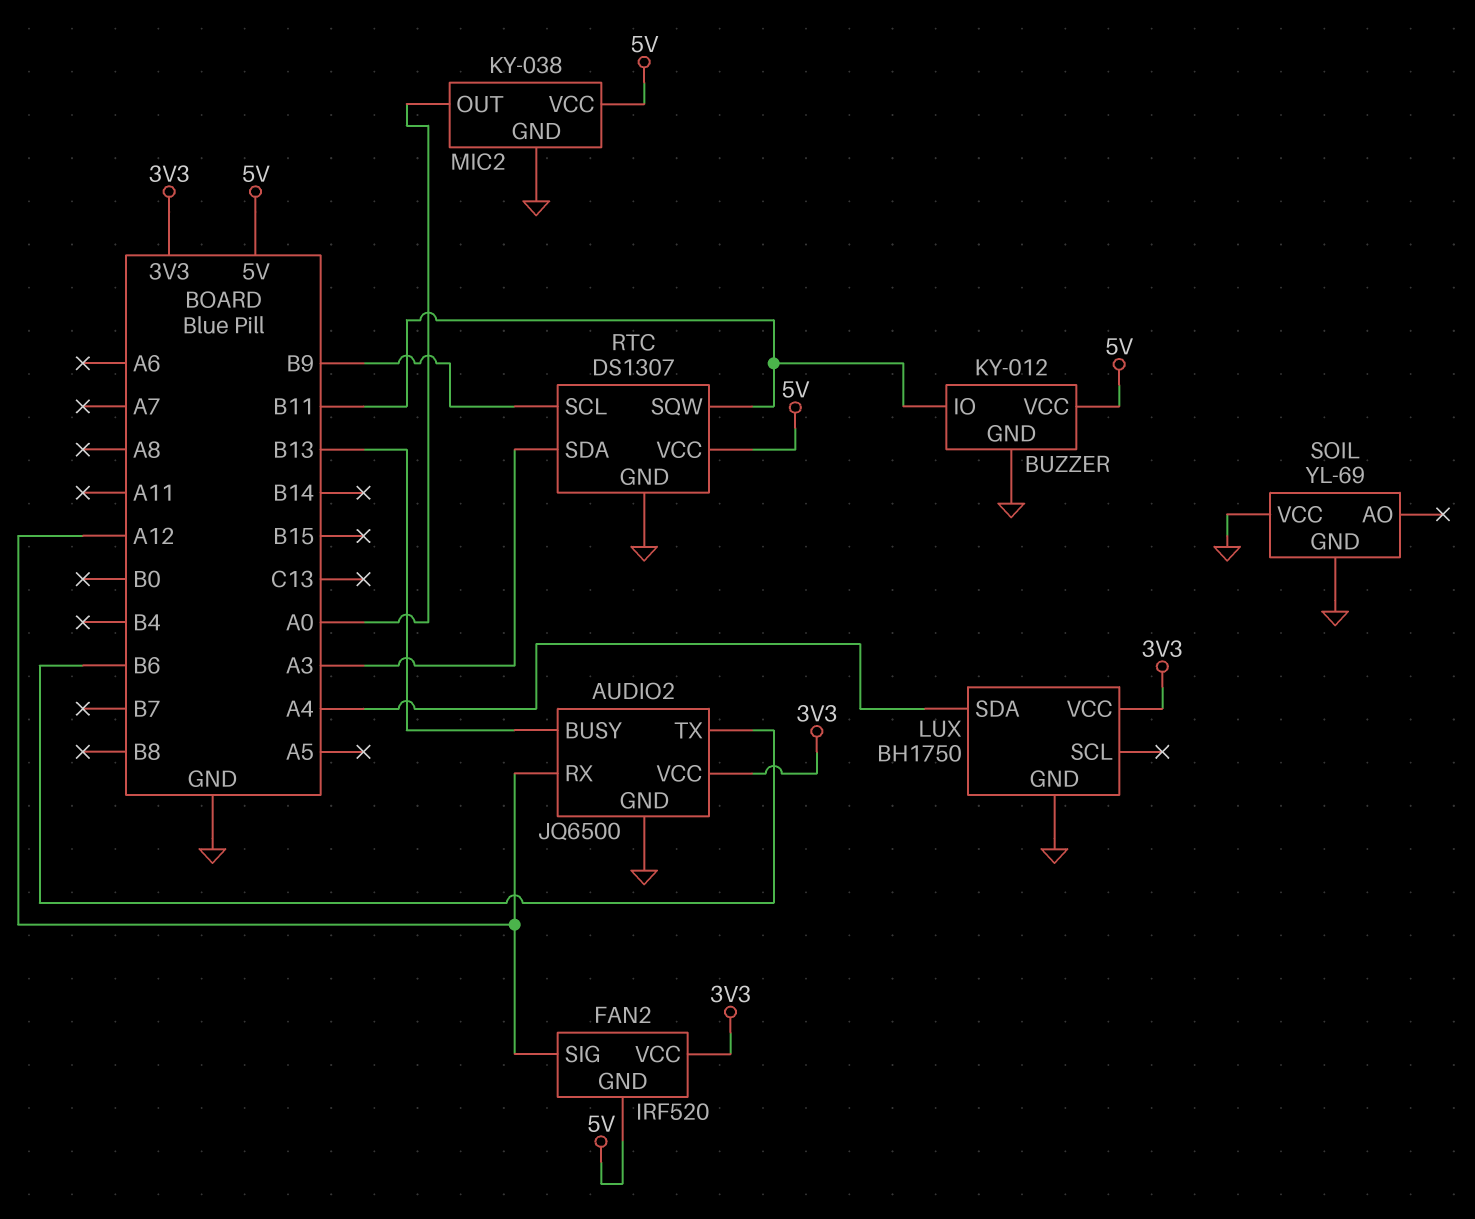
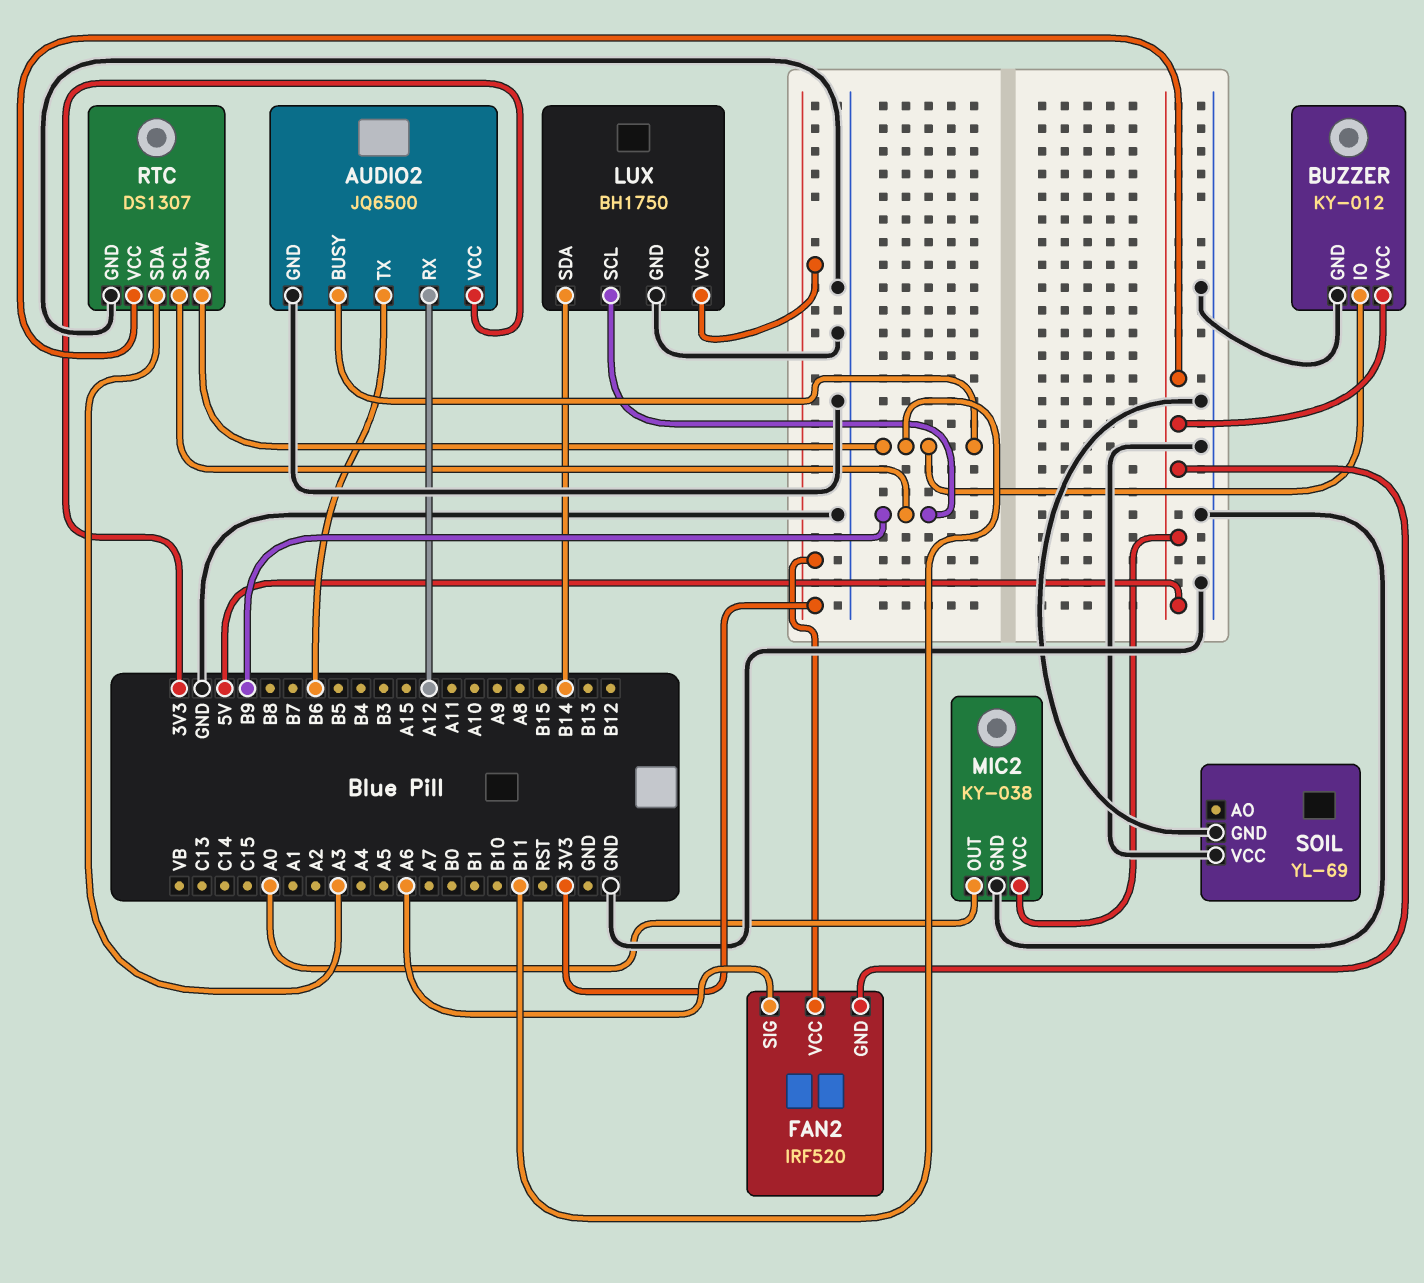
AUDIO2 pin BUSY: B13 -> B11
FAN2 pin SIG: A12 -> A6
LUX pin SCL: none -> B9
LUX pin SDA: A4 -> B14

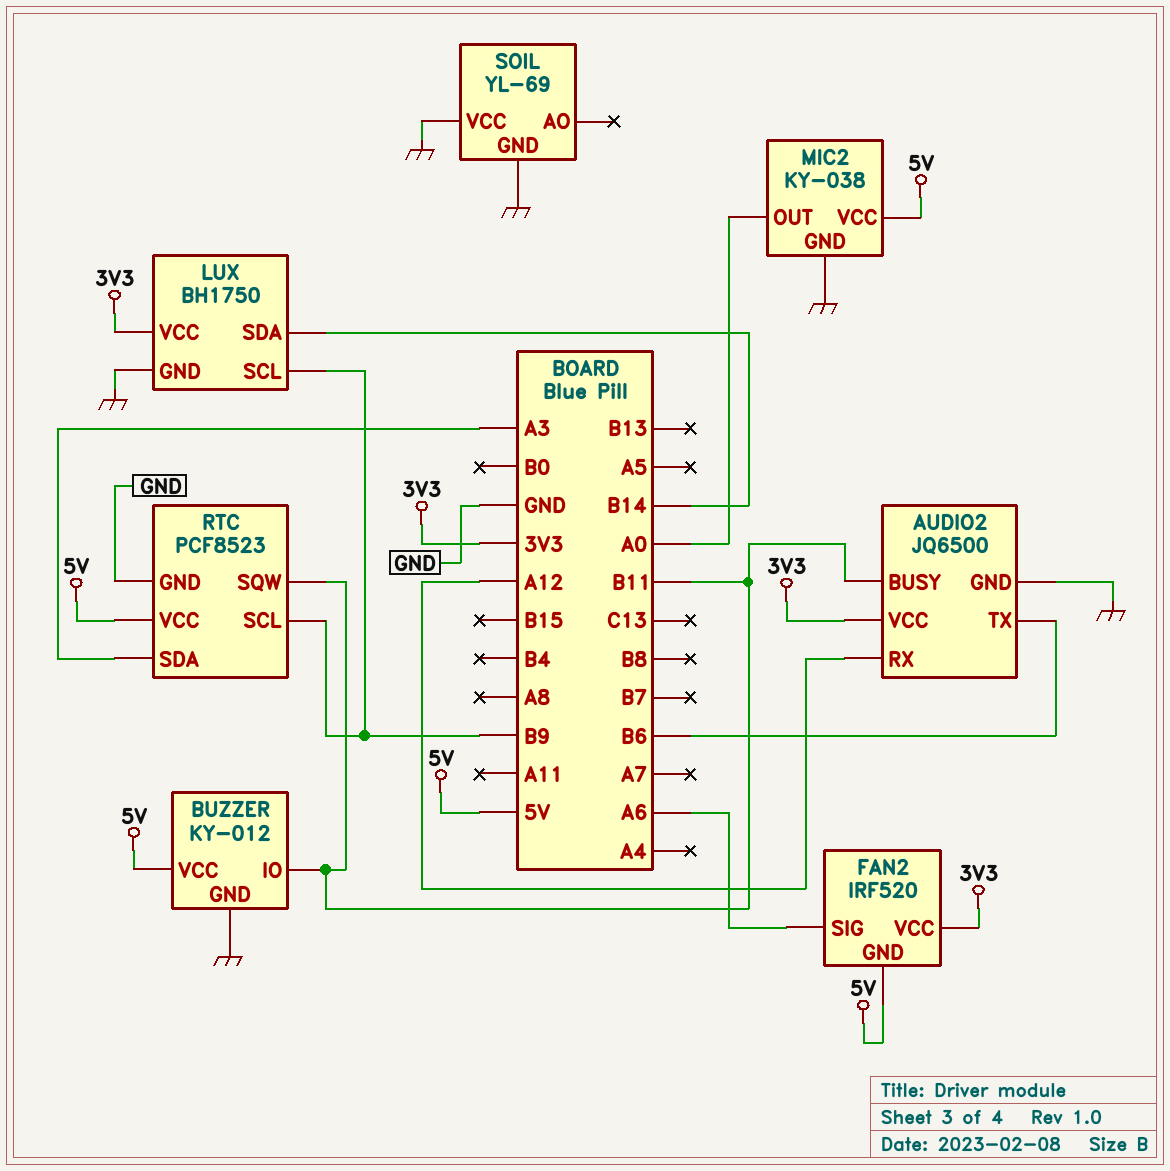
RTC: DS1307 -> PCF8523

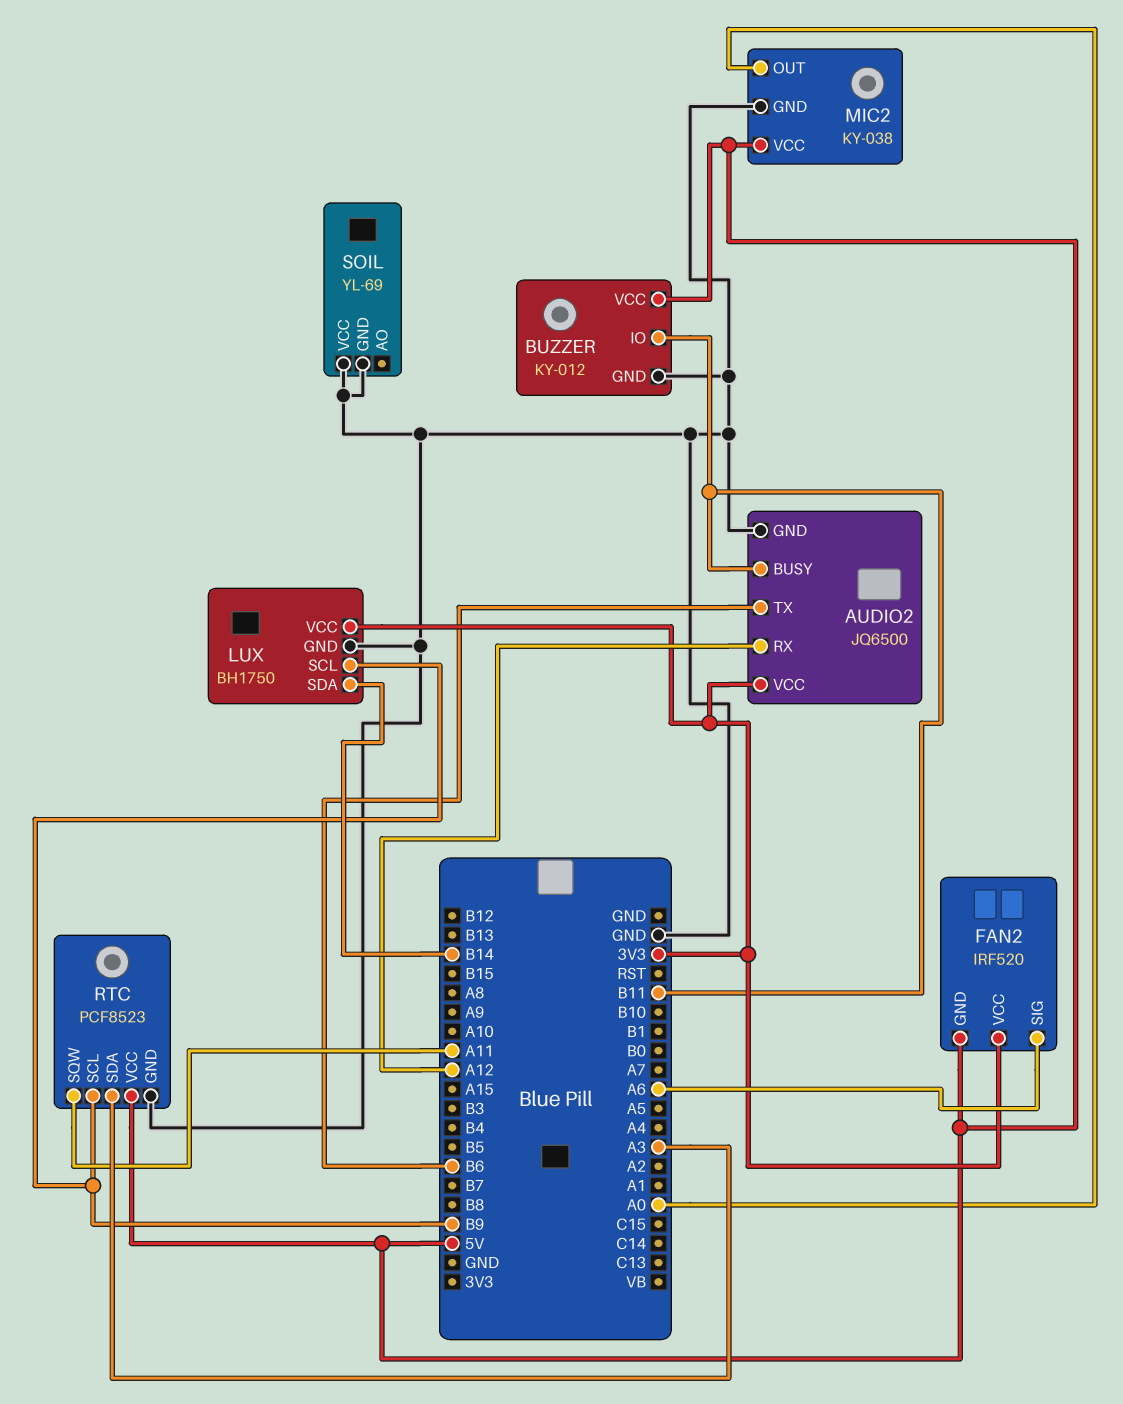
RTC pin SQW: B11 -> A11

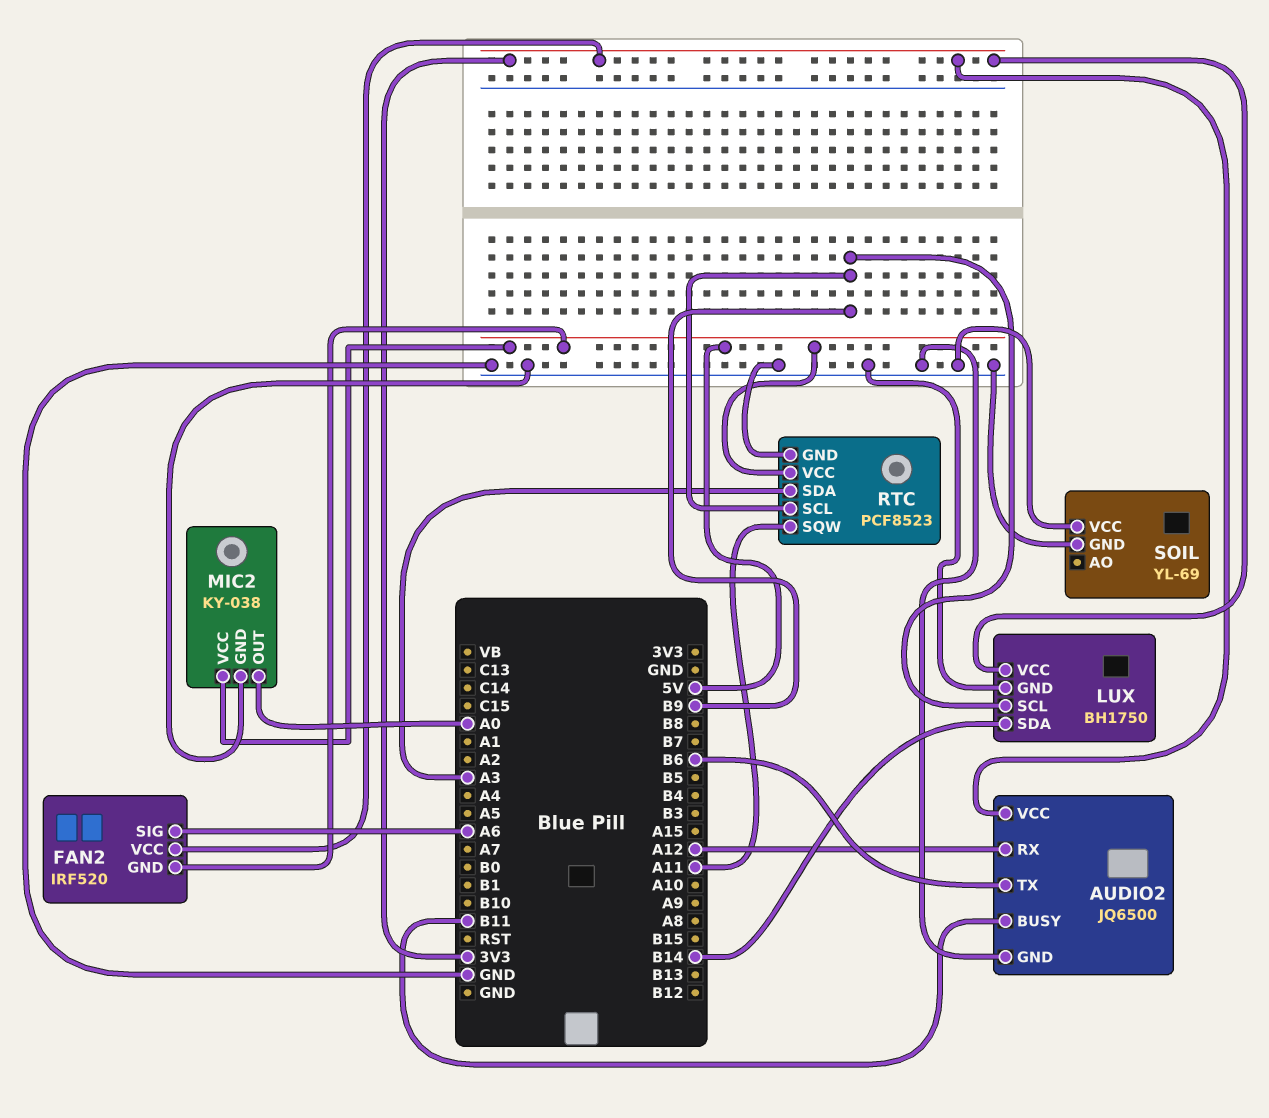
BUZZER: KY-012 -> none
BUZZER pin GND: GND -> none
BUZZER pin IO: B11 -> none
BUZZER pin VCC: 5V -> none

